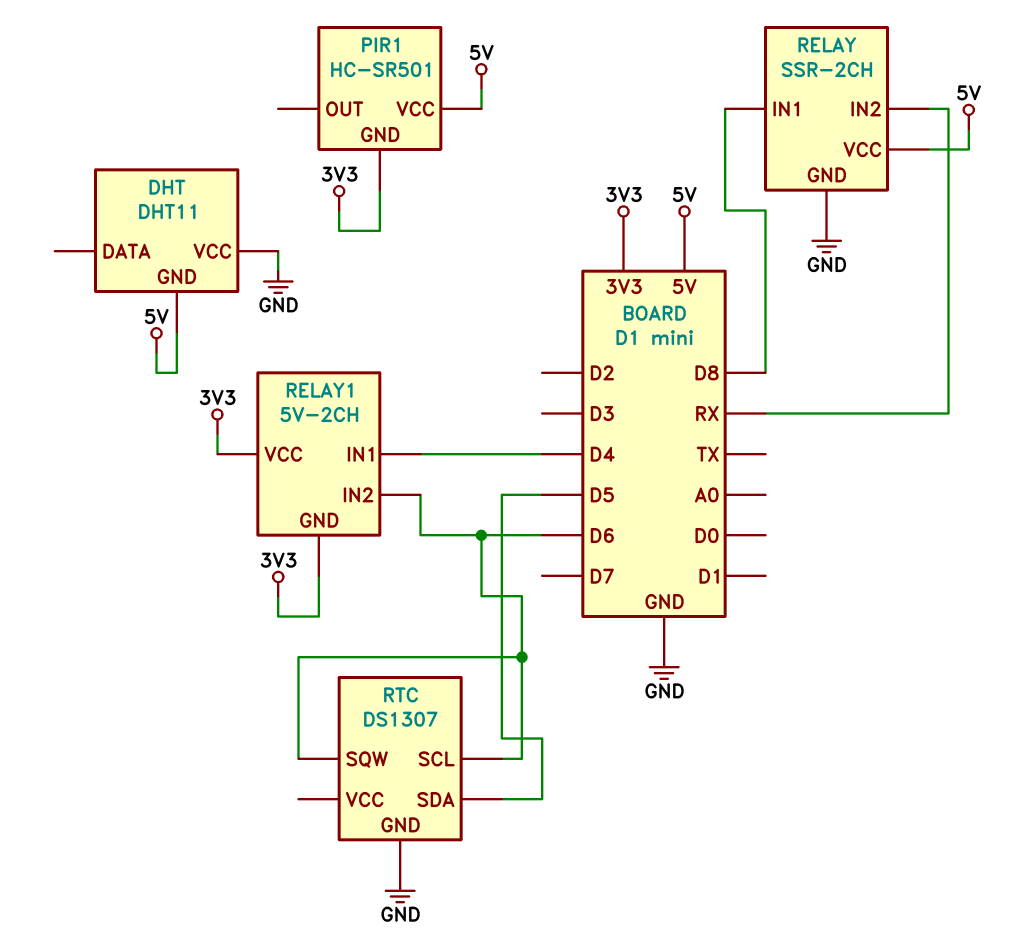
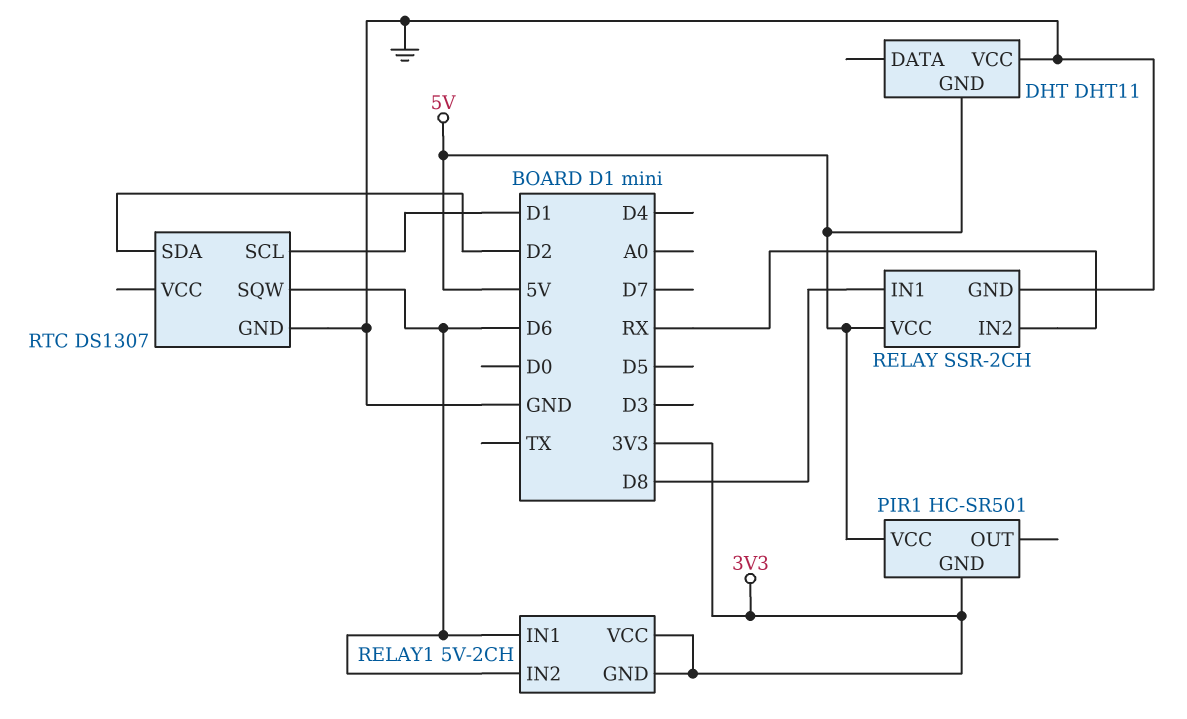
RELAY1 pin IN1: D4 -> D6
RTC pin SCL: D6 -> D1
RTC pin SDA: D5 -> D2

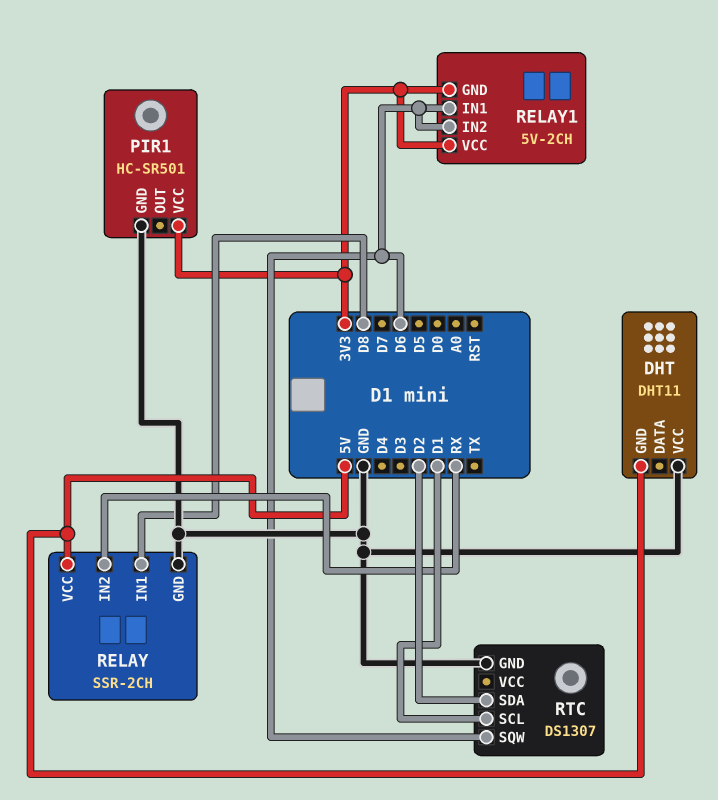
PIR1 pin GND: 3V3 -> GND
PIR1 pin VCC: 5V -> 3V3

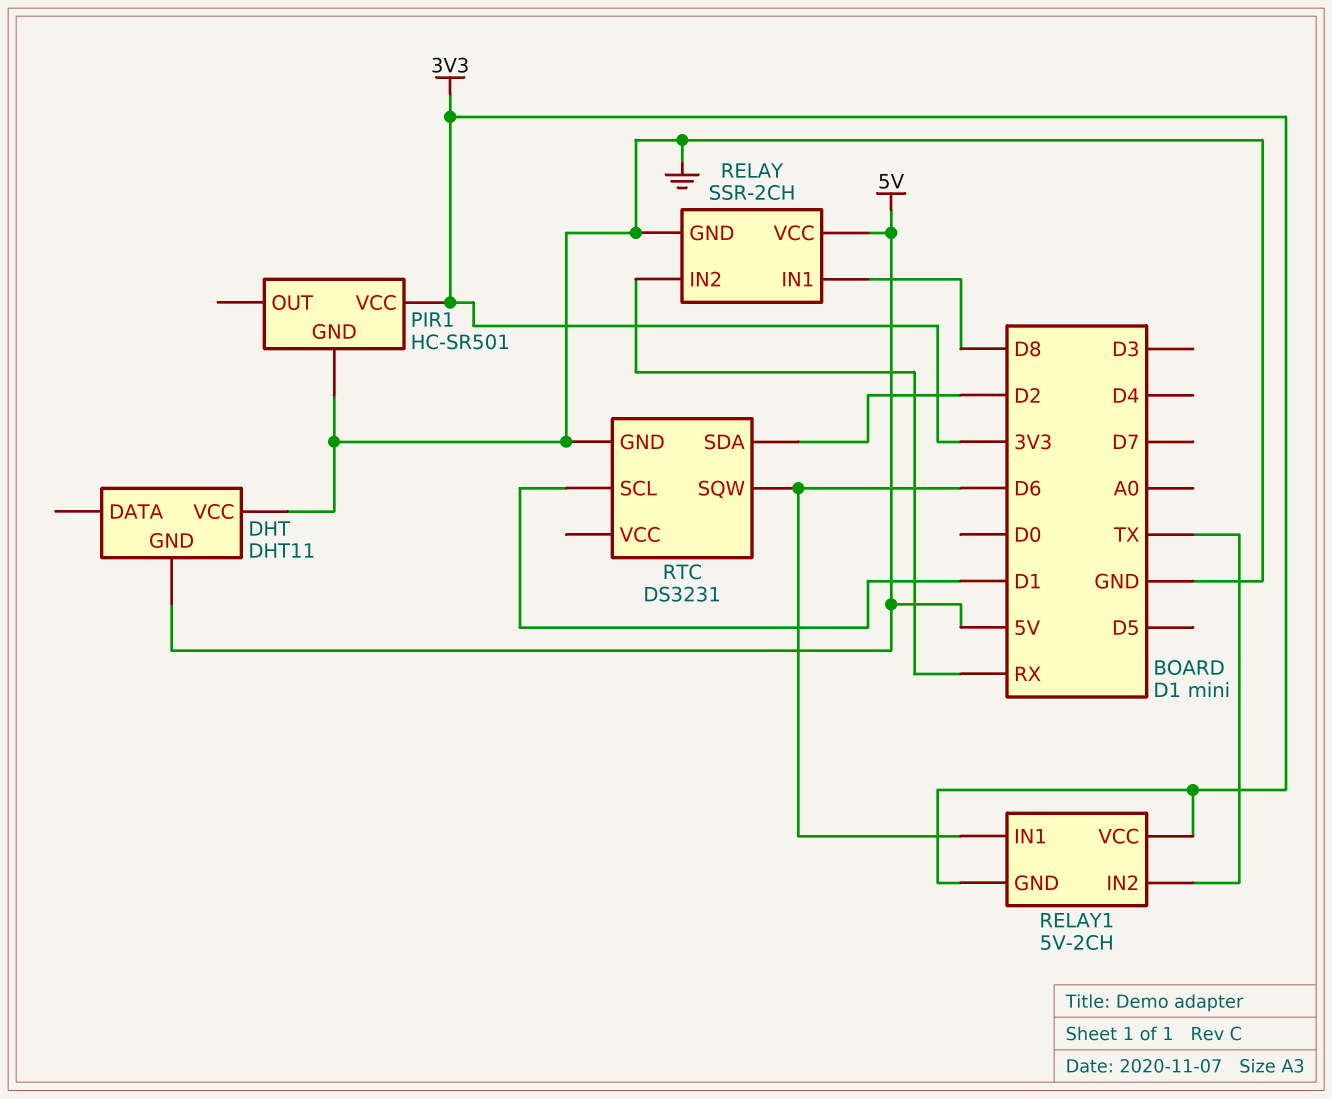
RELAY1 pin IN2: D6 -> TX
RTC: DS1307 -> DS3231

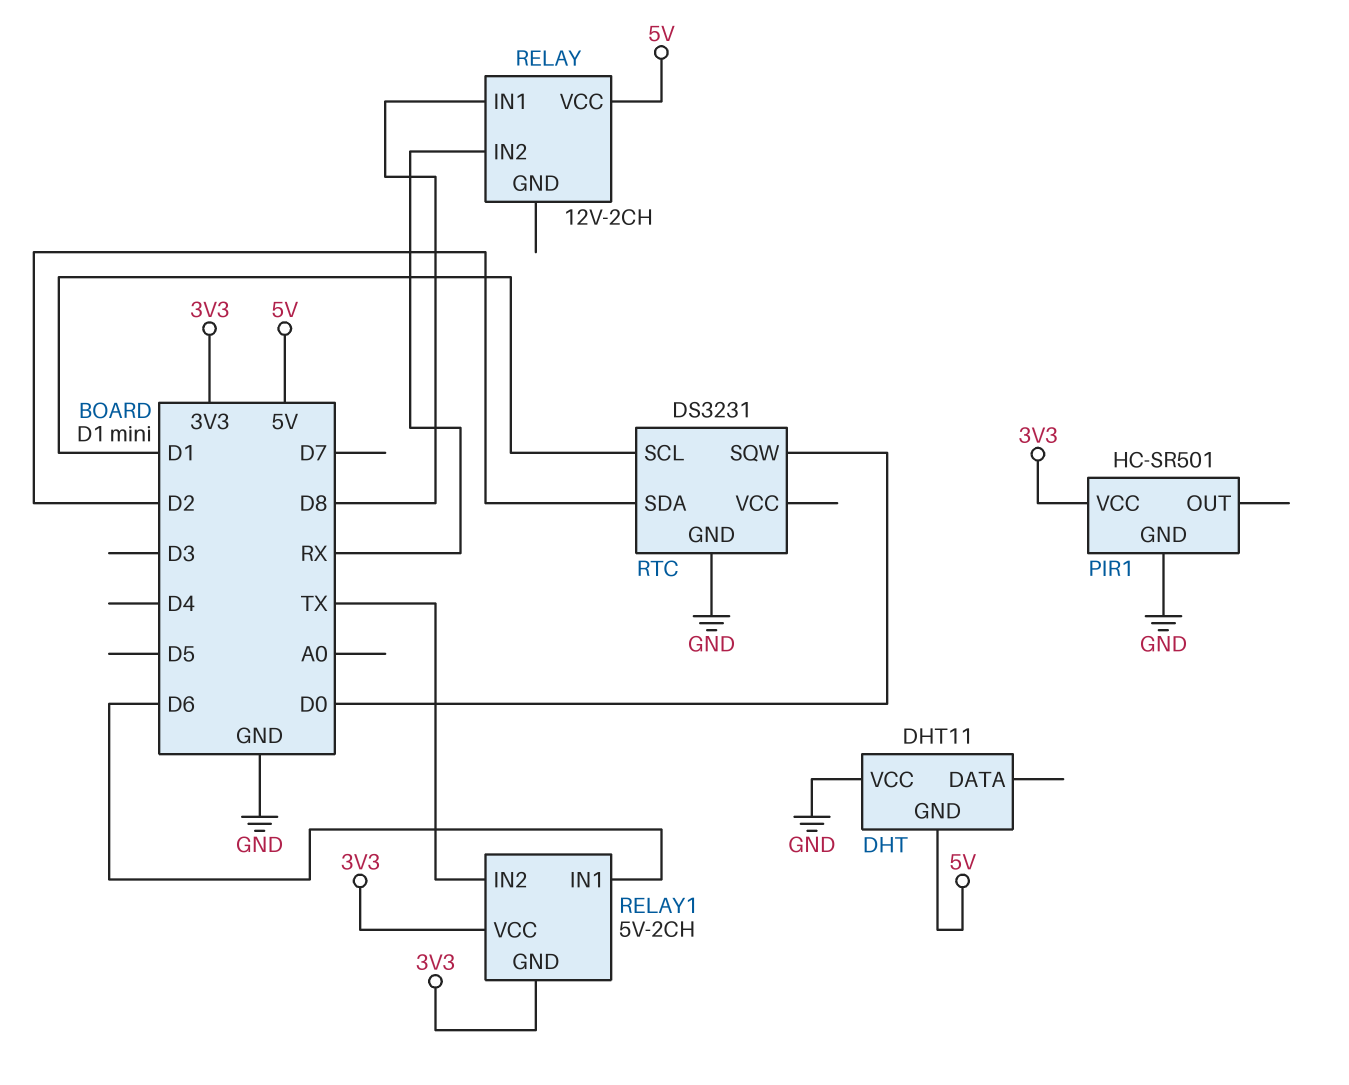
RELAY: SSR-2CH -> 12V-2CH
RELAY pin GND: GND -> none
RTC pin SQW: D6 -> D0

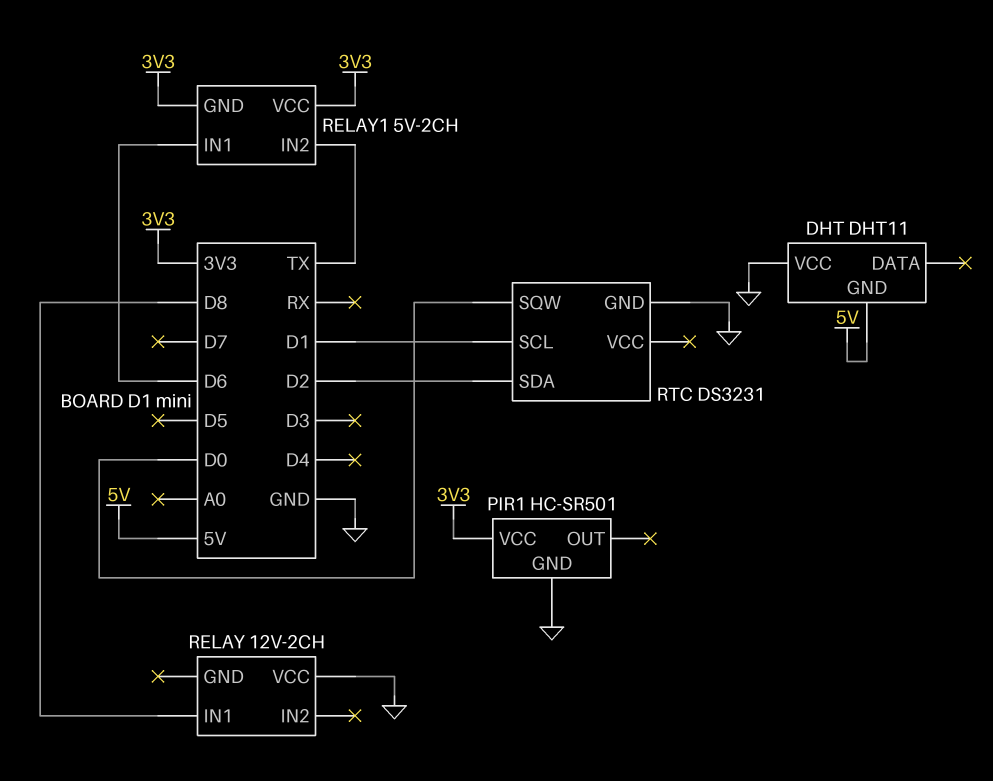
RELAY pin IN2: RX -> none
RELAY pin VCC: 5V -> GND

